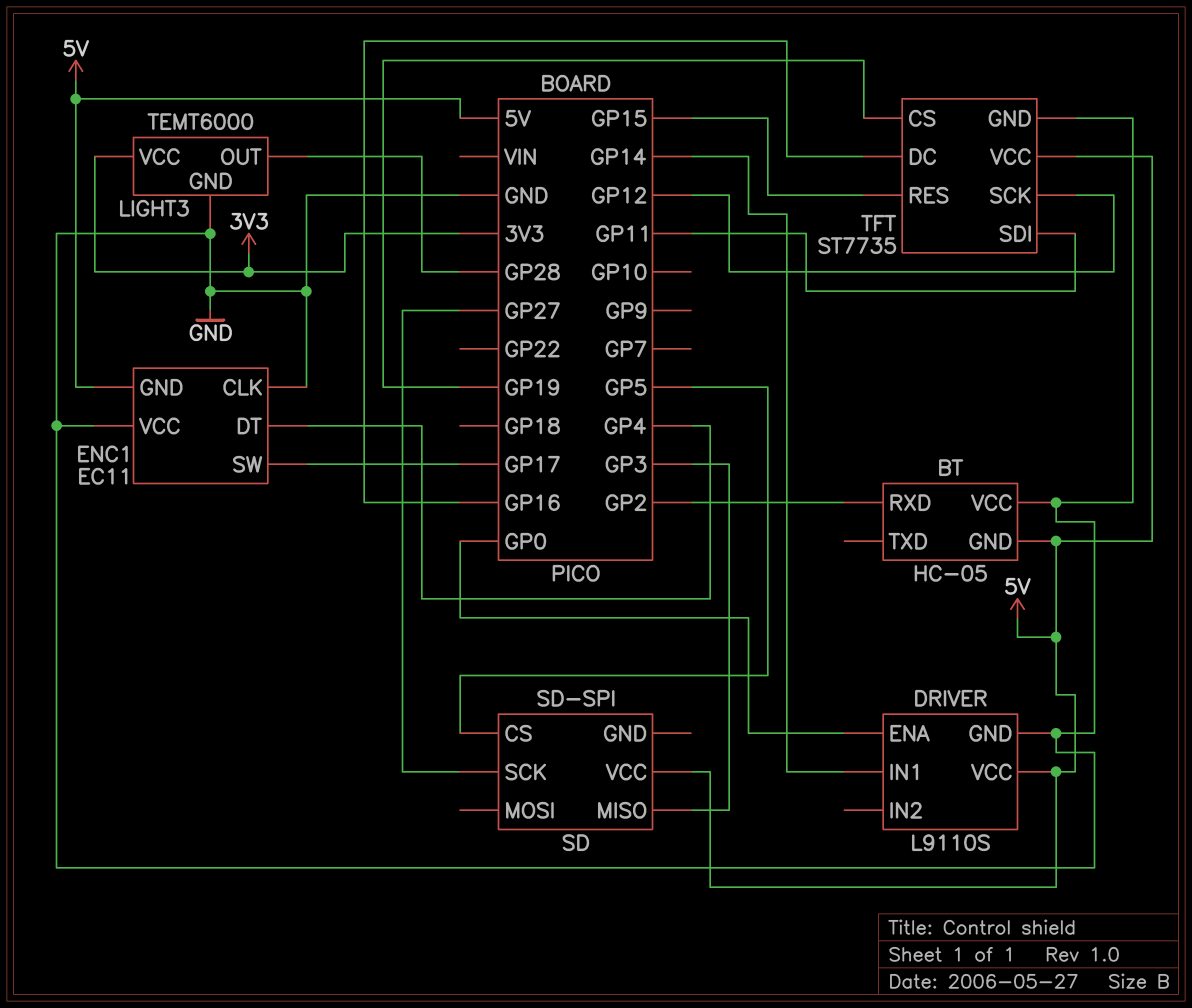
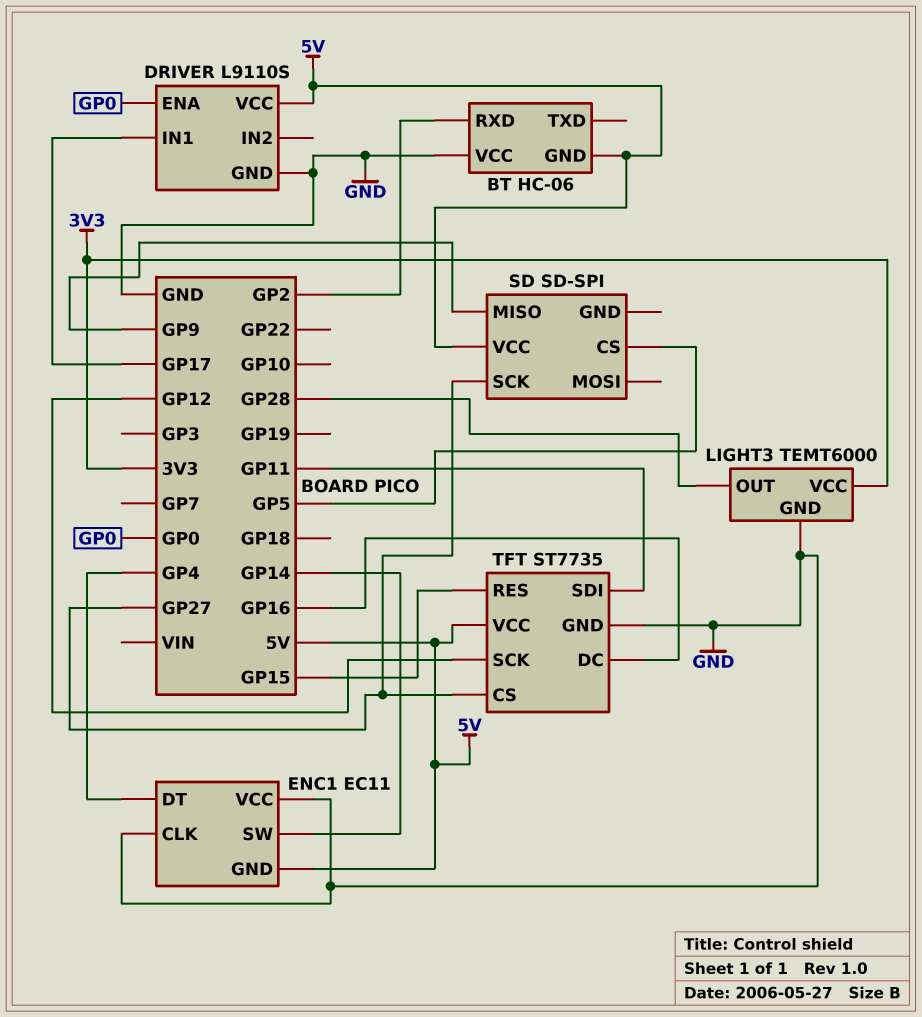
BT: HC-05 -> HC-06
DRIVER pin IN1: GP14 -> GP17
ENC1 pin SW: GP17 -> GP14
SD pin MISO: GP3 -> GP9
TFT pin CS: GP19 -> GP27

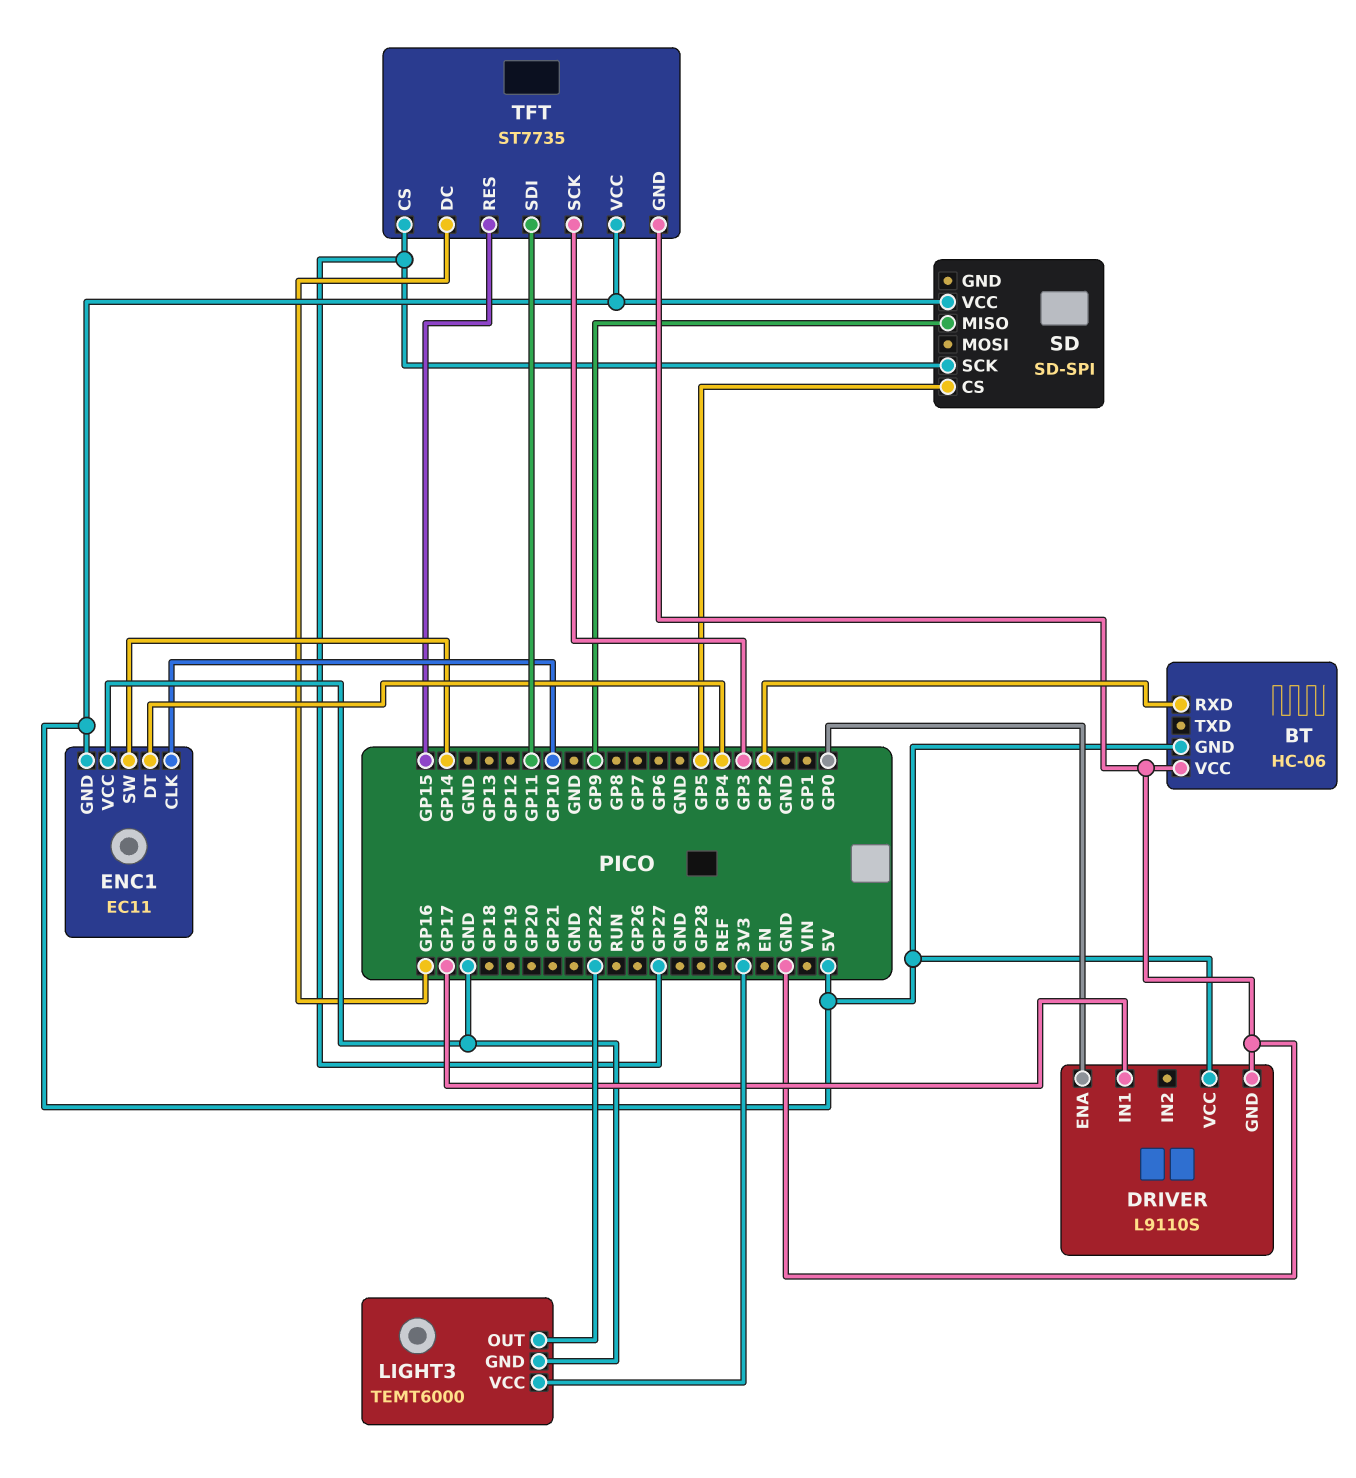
ENC1 pin CLK: GND -> GP10
LIGHT3 pin OUT: GP28 -> GP22
TFT pin SCK: GP12 -> GP3

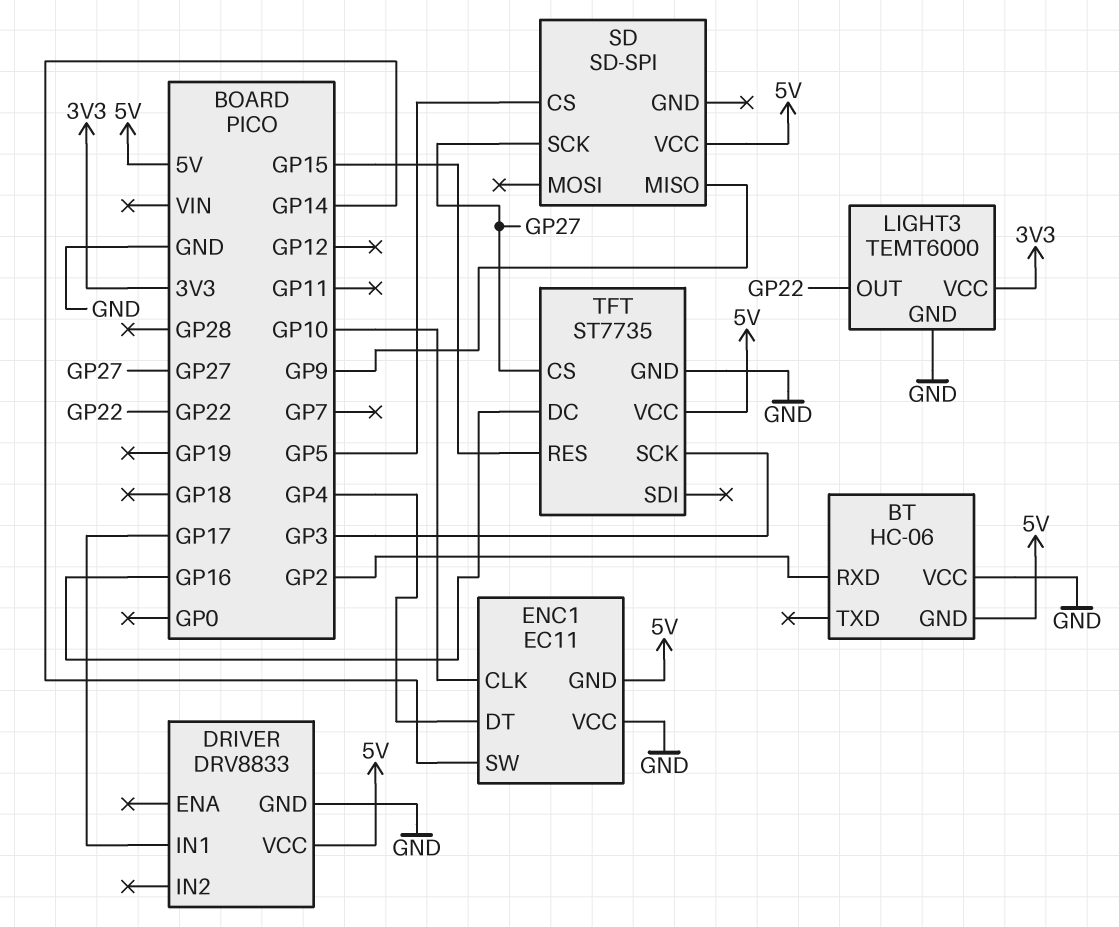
DRIVER: L9110S -> DRV8833
DRIVER pin ENA: GP0 -> none
TFT pin SDI: GP11 -> none

